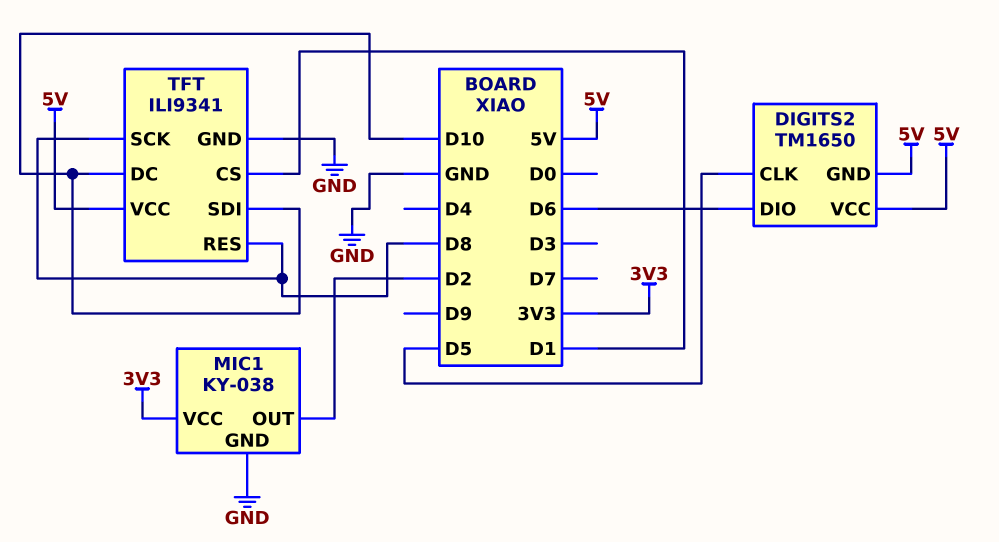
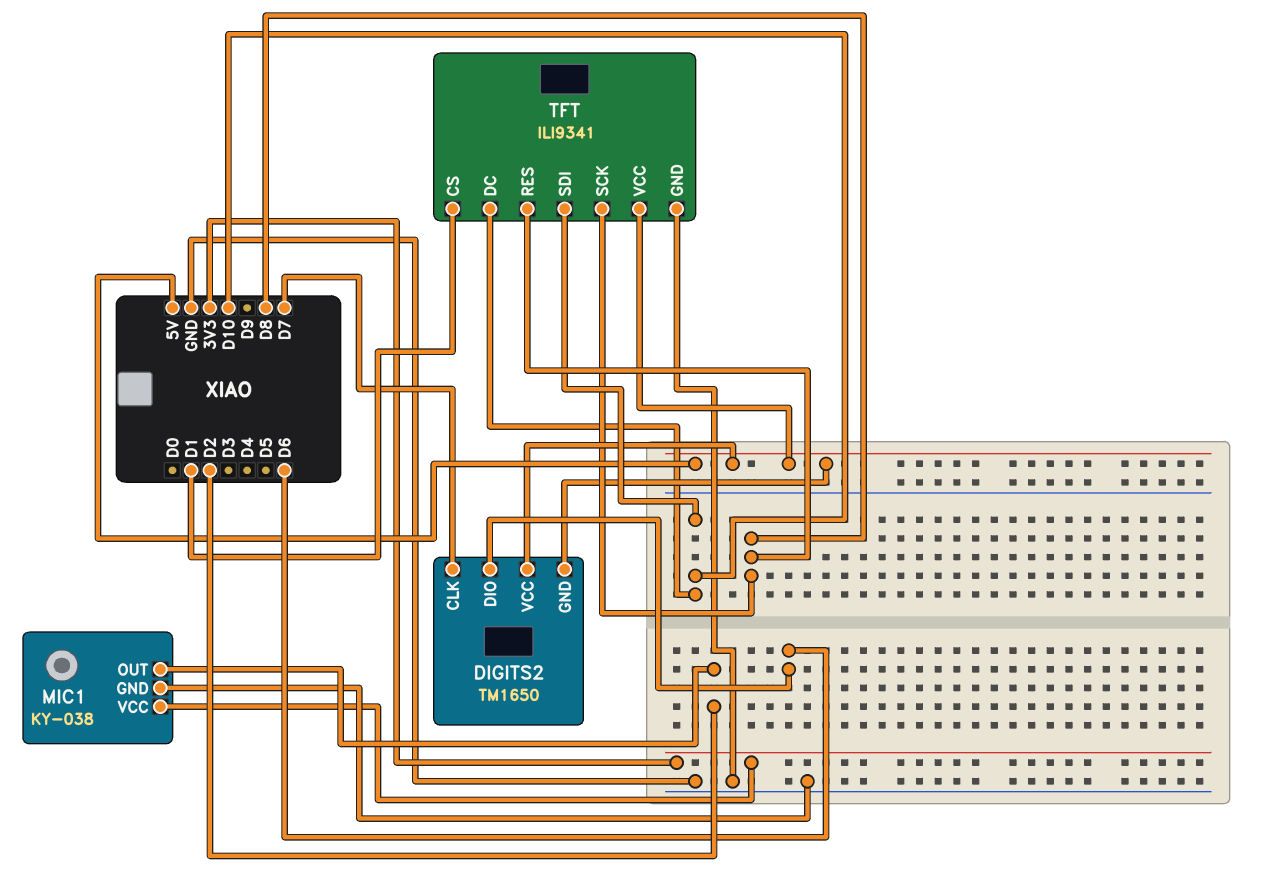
DIGITS2 pin CLK: D5 -> D7

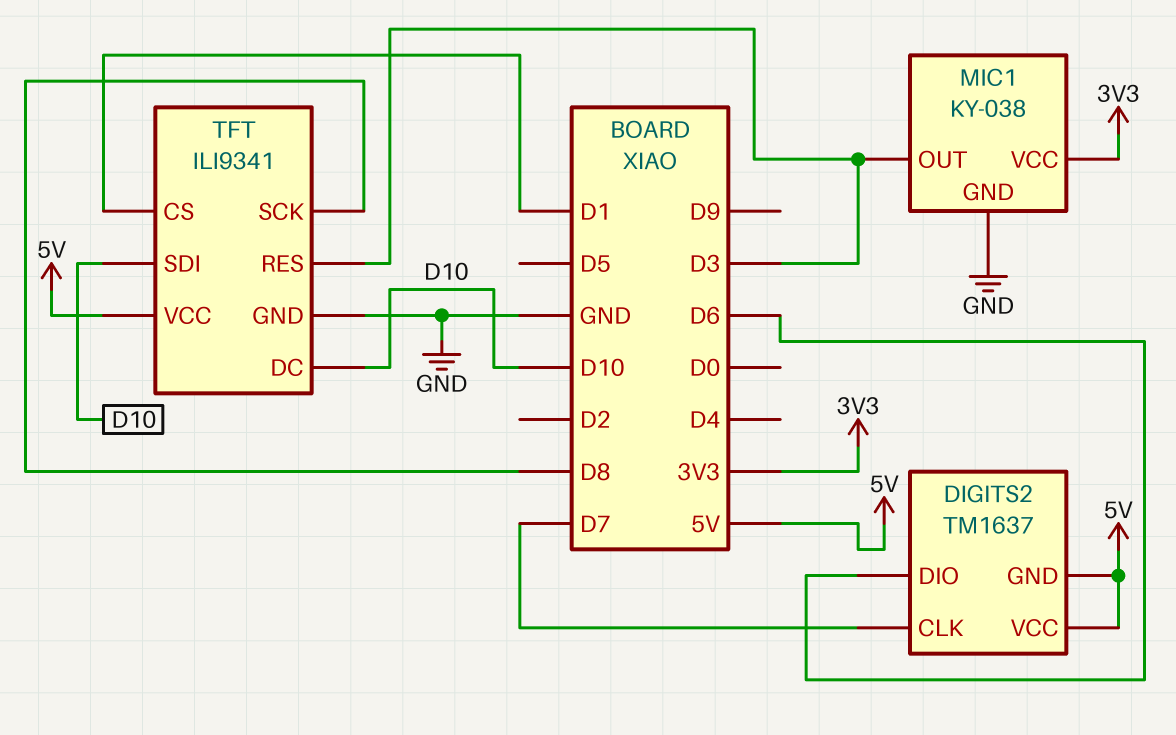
DIGITS2: TM1650 -> TM1637
MIC1 pin OUT: D2 -> D3
TFT pin RES: D8 -> D3

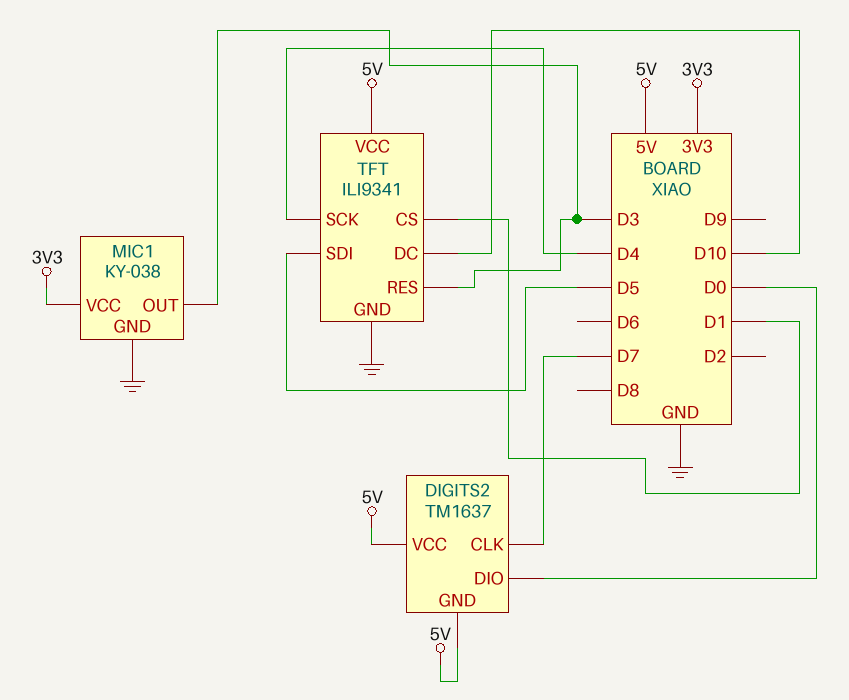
DIGITS2 pin DIO: D6 -> D0
TFT pin SCK: D8 -> D4
TFT pin SDI: D10 -> D5

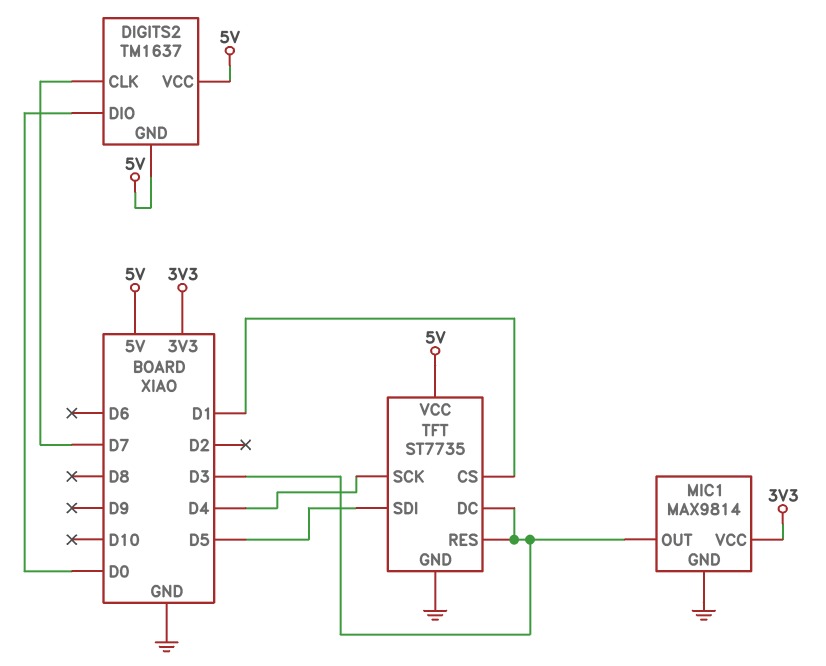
MIC1: KY-038 -> MAX9814
TFT: ILI9341 -> ST7735
TFT pin DC: D10 -> D3

